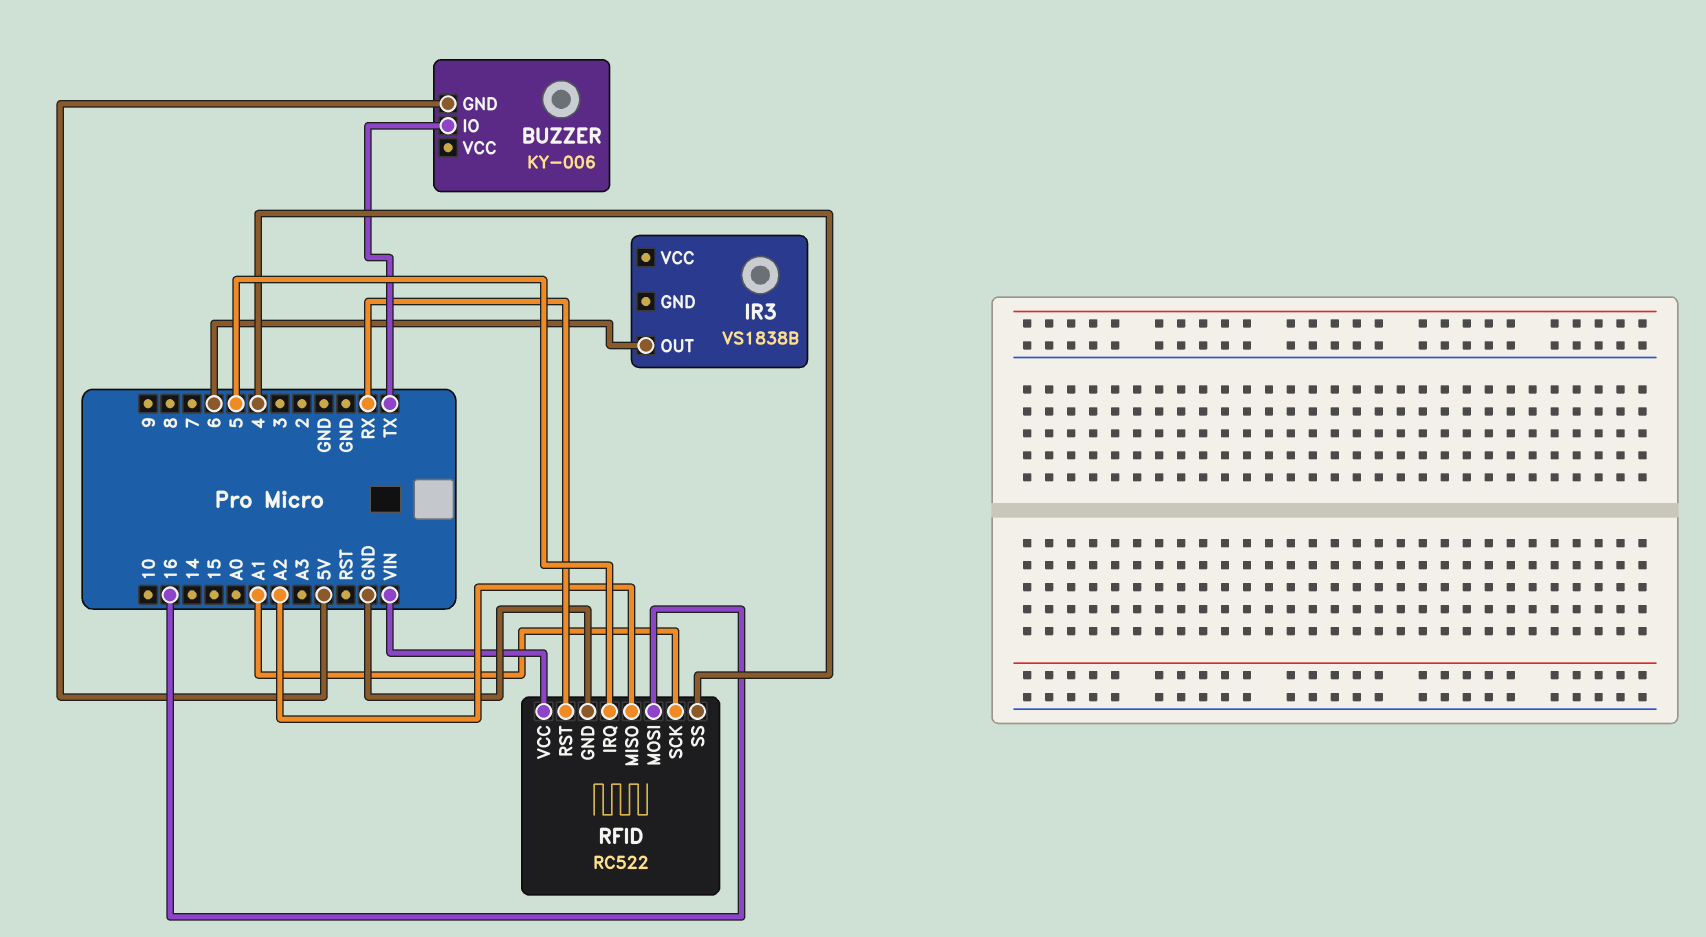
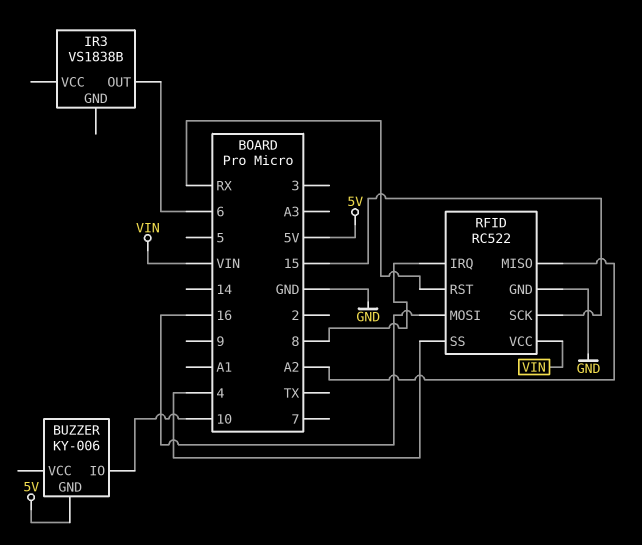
BUZZER pin IO: TX -> 10
RFID pin IRQ: 5 -> 8
RFID pin SCK: A1 -> 15

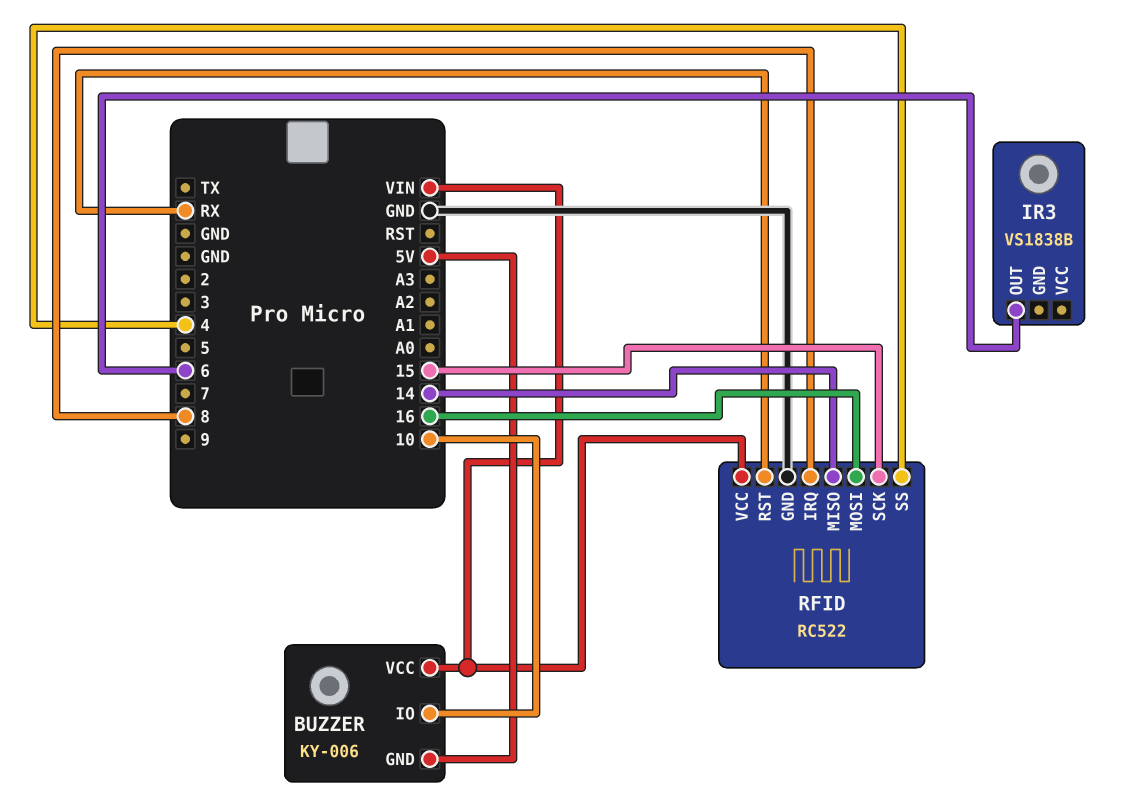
BUZZER pin VCC: none -> VIN
RFID pin MISO: A2 -> 14

